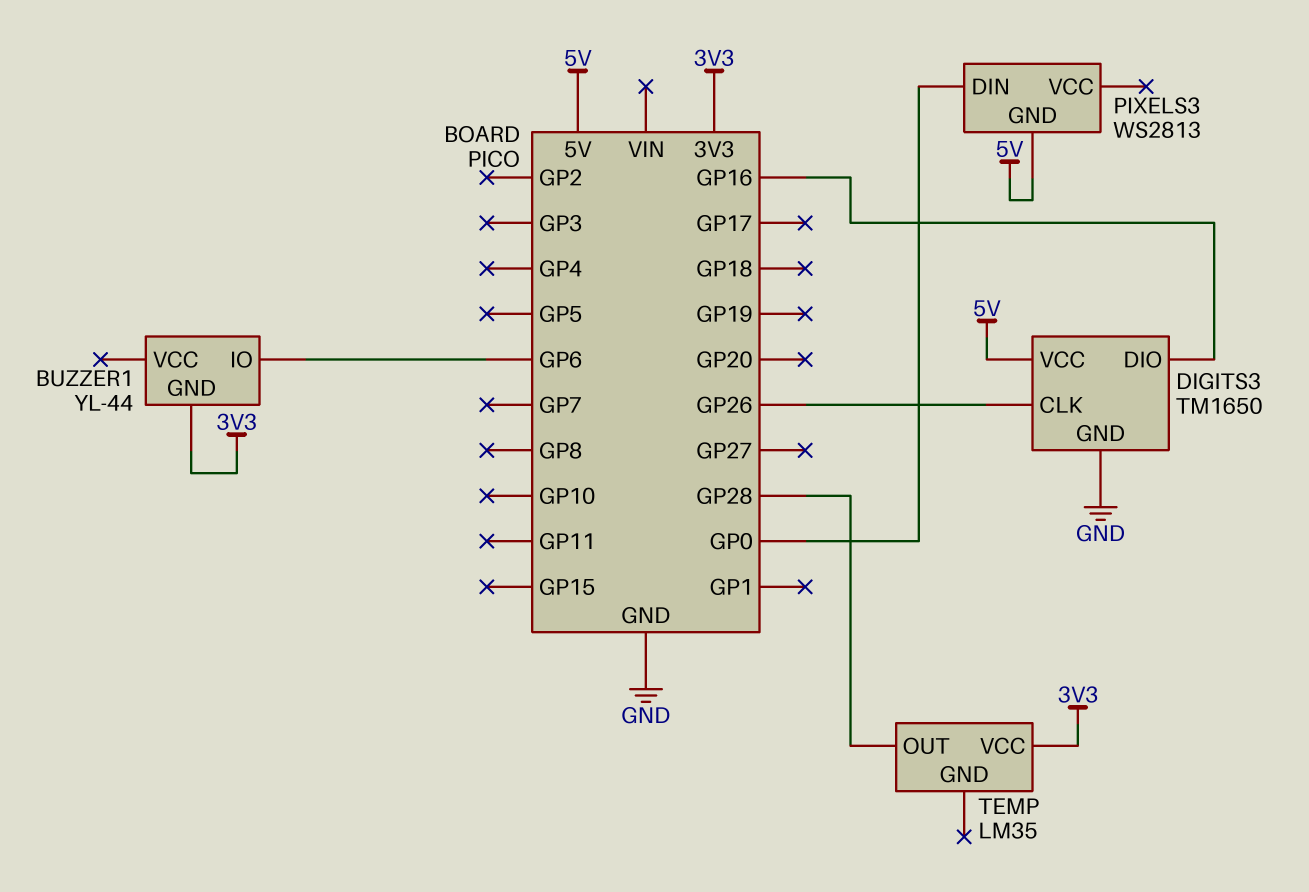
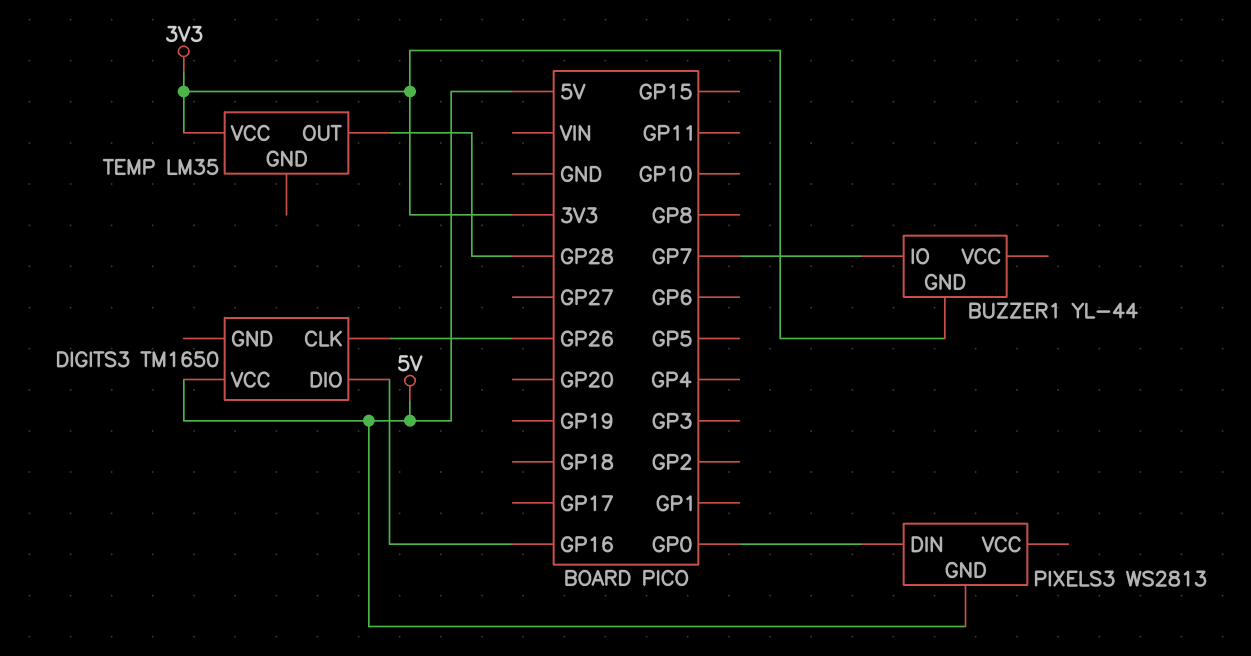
BUZZER1 pin IO: GP6 -> GP7
DIGITS3 pin GND: GND -> none

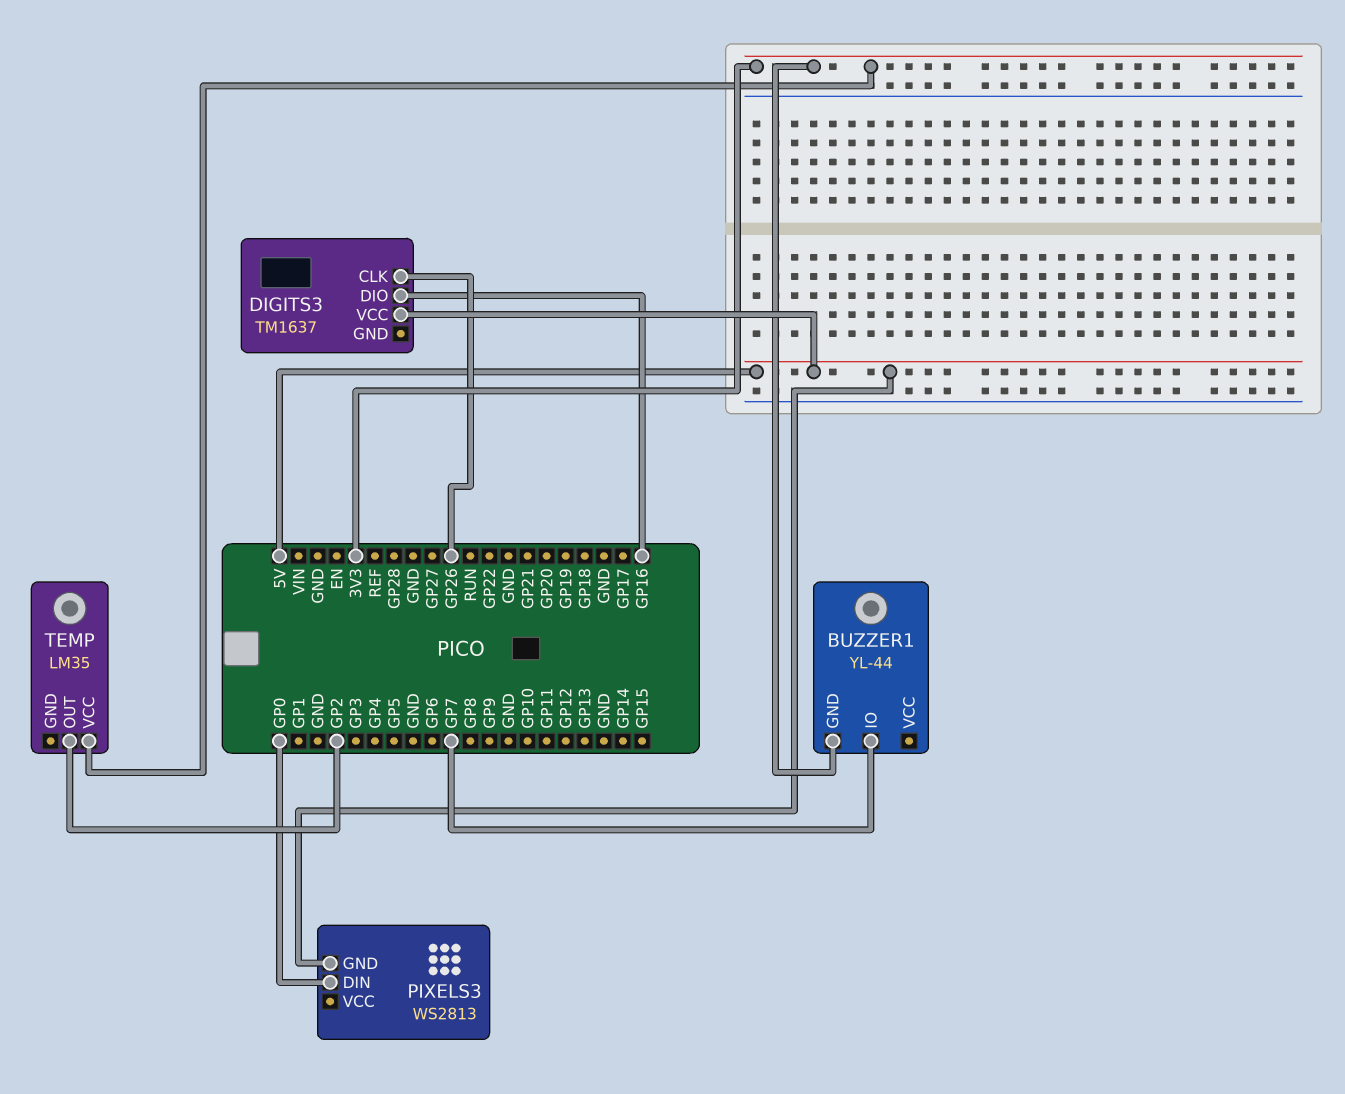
DIGITS3: TM1650 -> TM1637
TEMP pin OUT: GP28 -> GP2

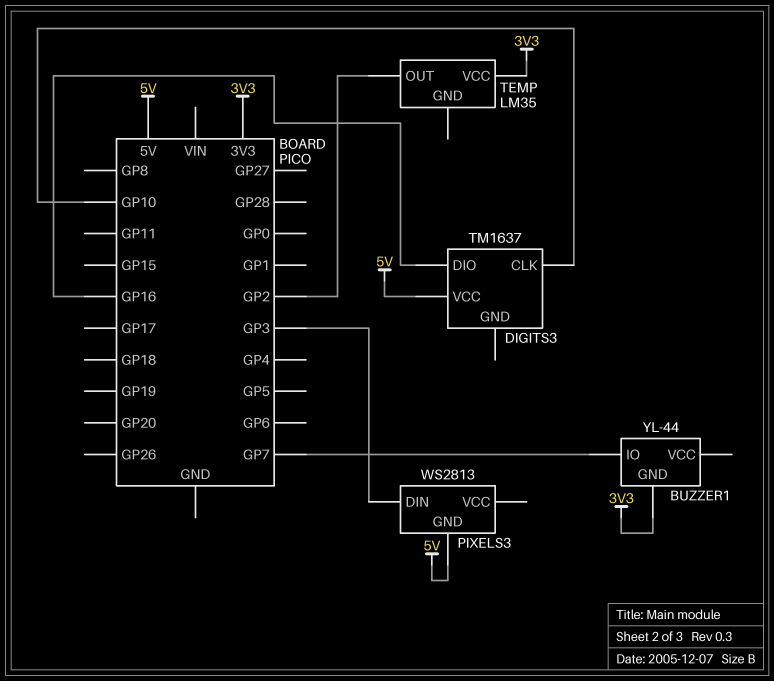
DIGITS3 pin CLK: GP26 -> GP10
PIXELS3 pin DIN: GP0 -> GP3

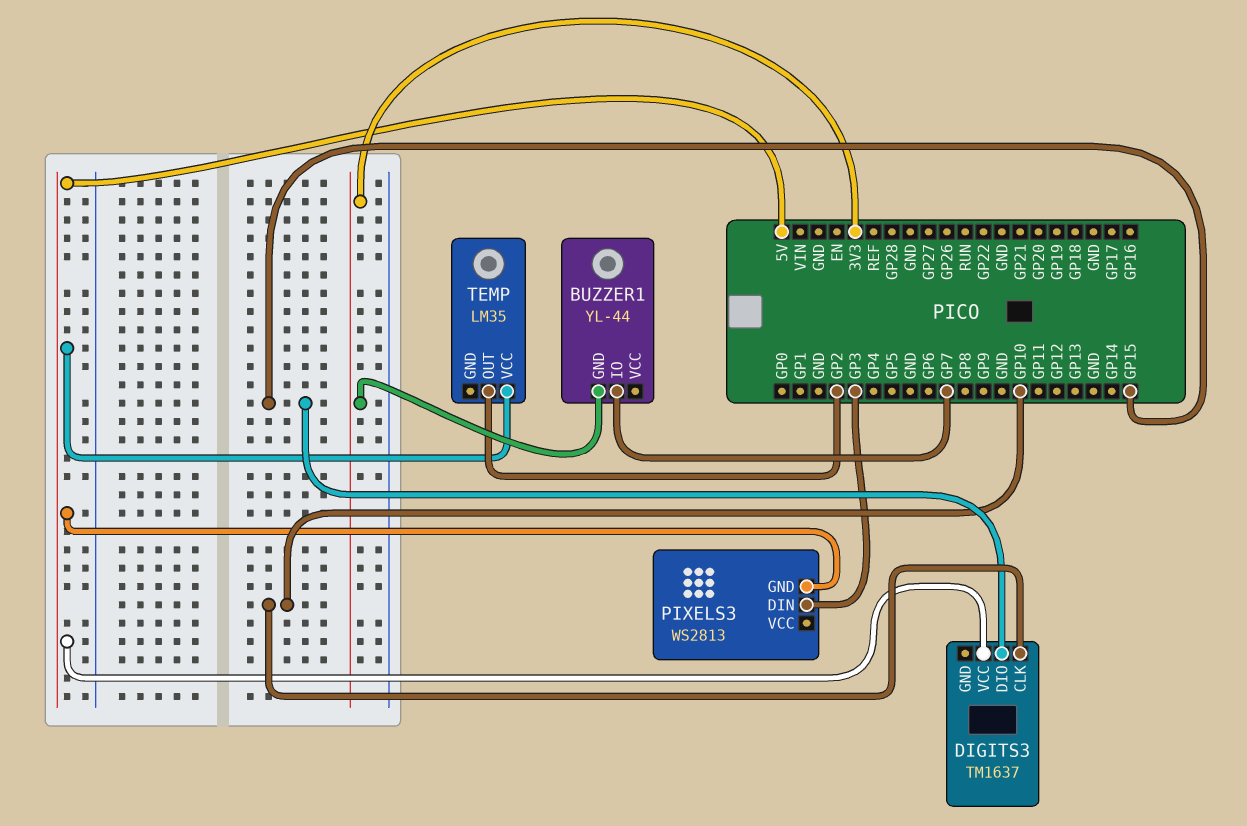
DIGITS3 pin DIO: GP16 -> GP15
TEMP pin VCC: 3V3 -> 5V

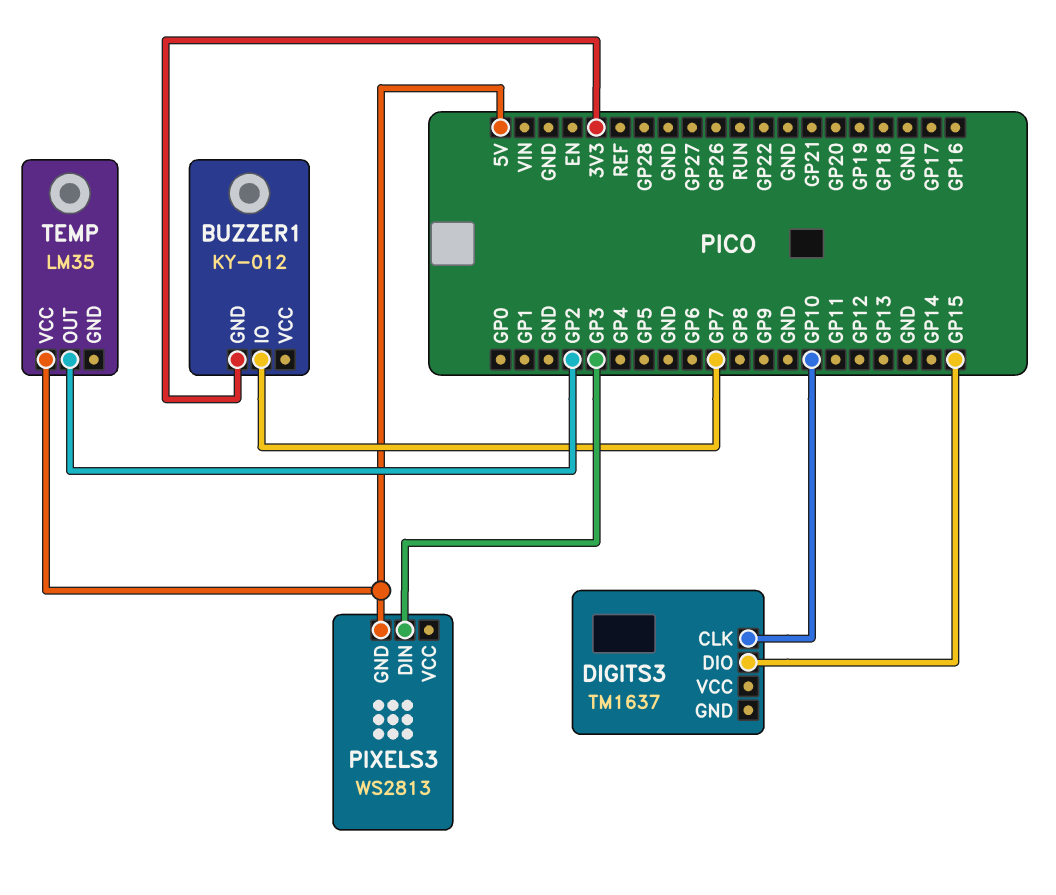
BUZZER1: YL-44 -> KY-012
DIGITS3 pin VCC: 5V -> none

